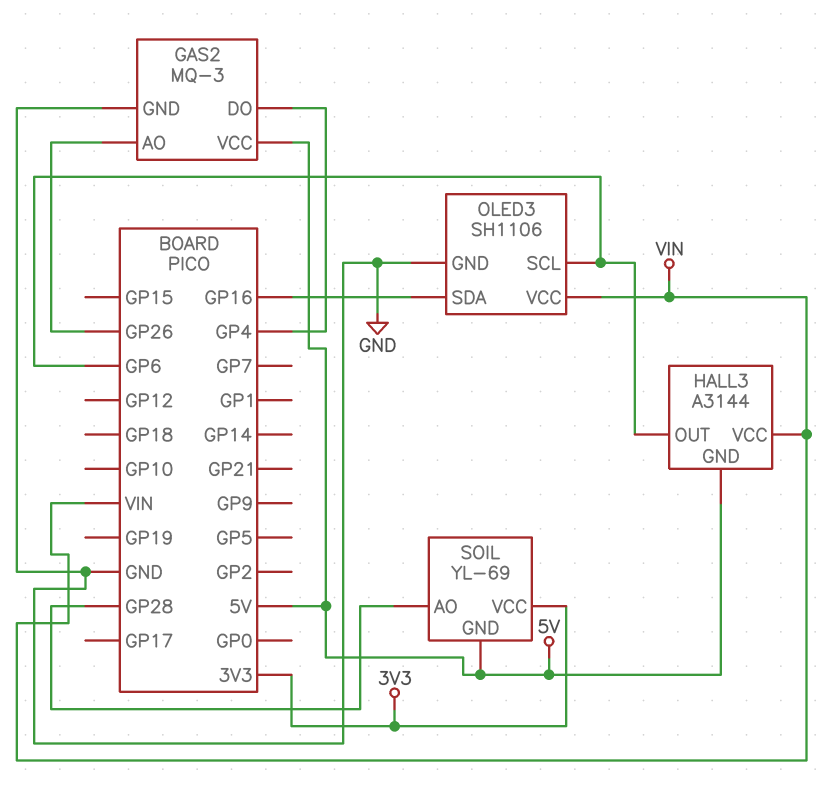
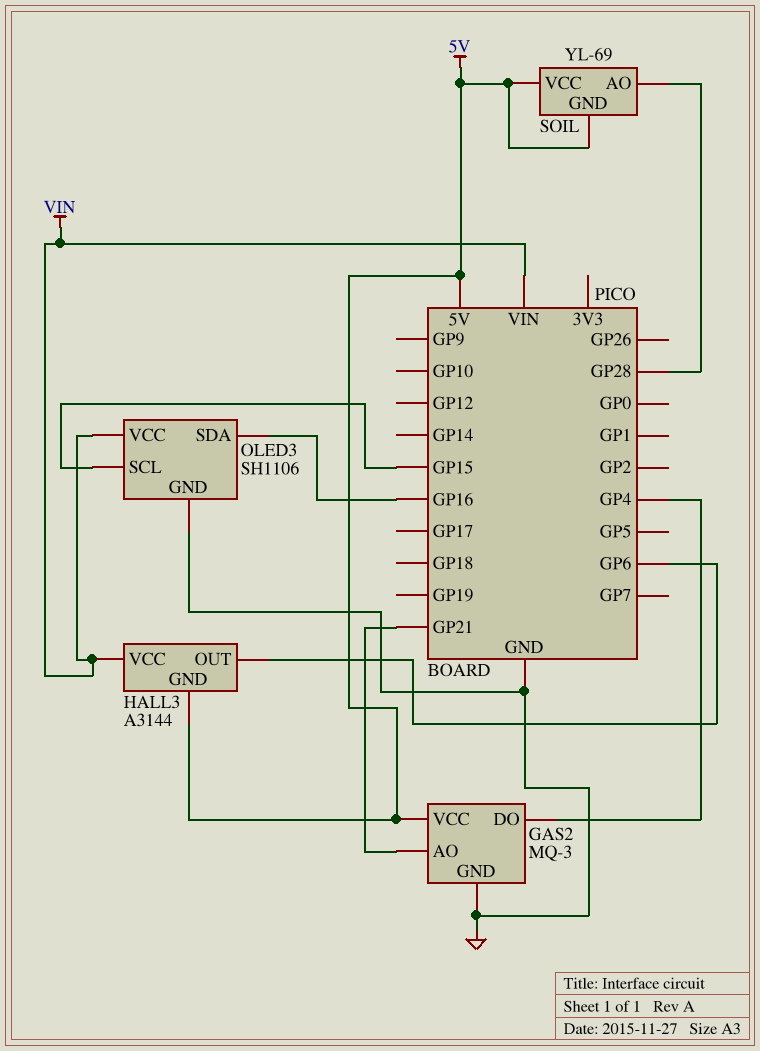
GAS2 pin AO: GP26 -> GP21
OLED3 pin SCL: GP6 -> GP15
SOIL pin VCC: 3V3 -> 5V

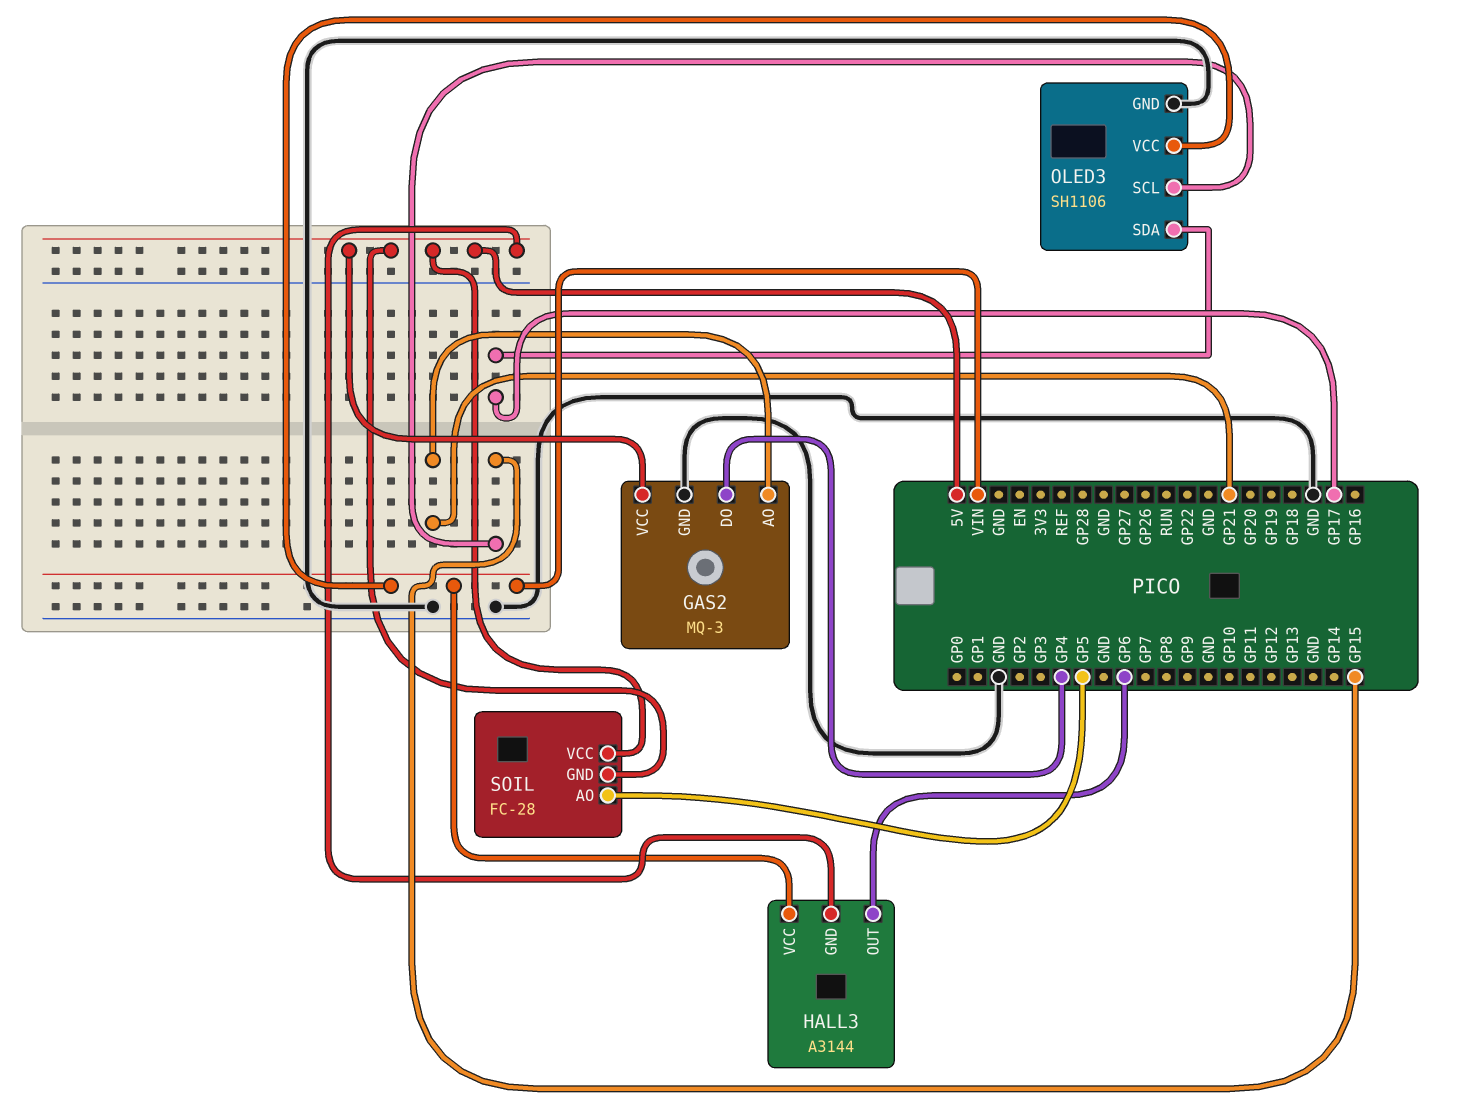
OLED3 pin SDA: GP16 -> GP17
SOIL: YL-69 -> FC-28
SOIL pin AO: GP28 -> GP5

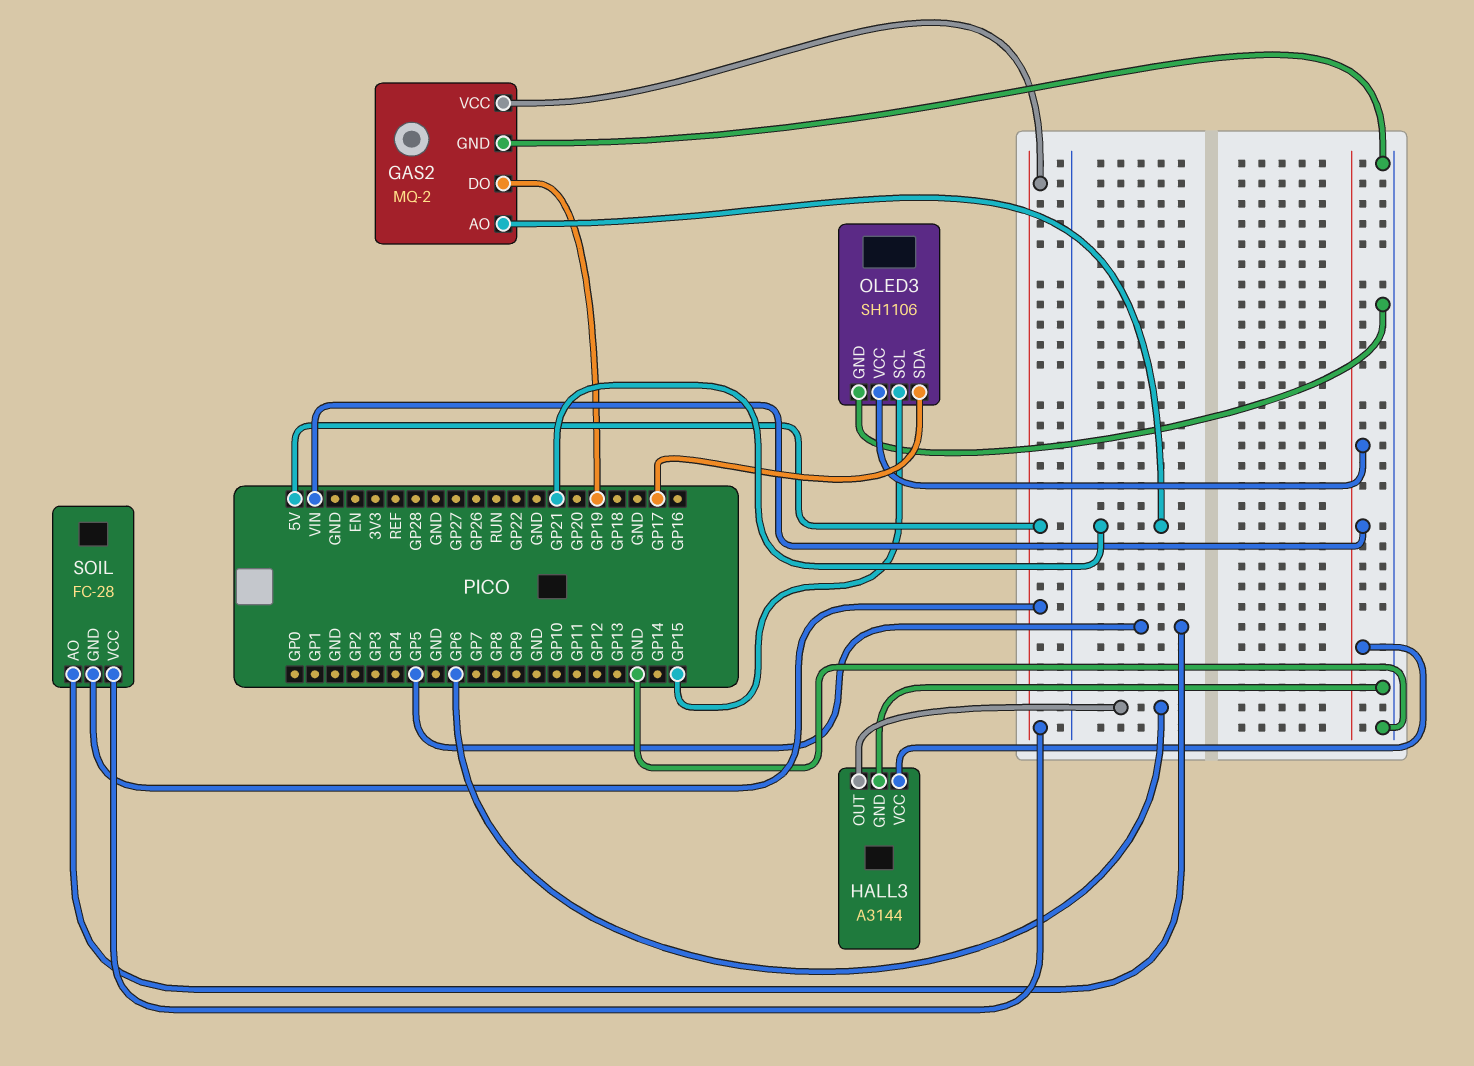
GAS2: MQ-3 -> MQ-2
GAS2 pin DO: GP4 -> GP19
HALL3 pin GND: 5V -> GND

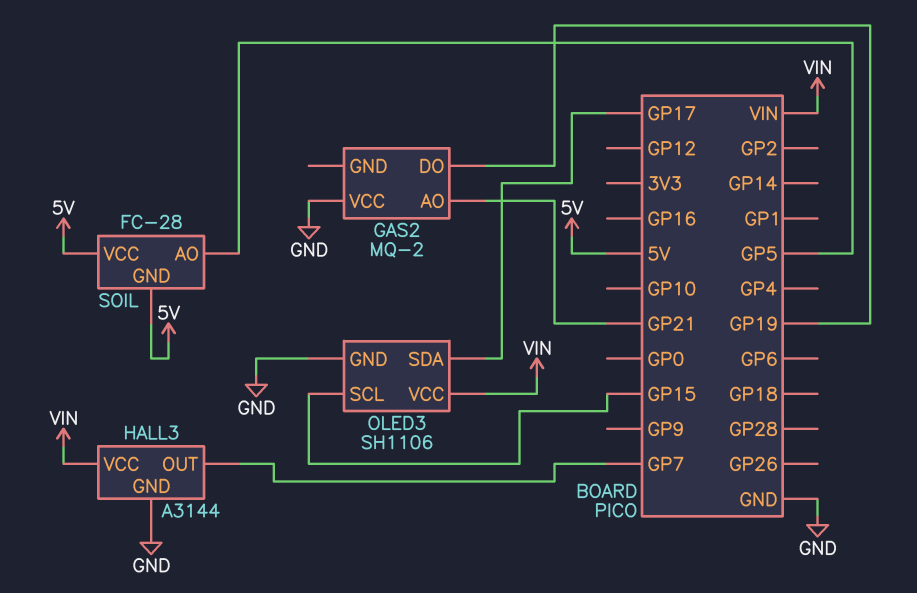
GAS2 pin GND: GND -> none
GAS2 pin VCC: 5V -> GND
HALL3 pin OUT: GP6 -> GP7

